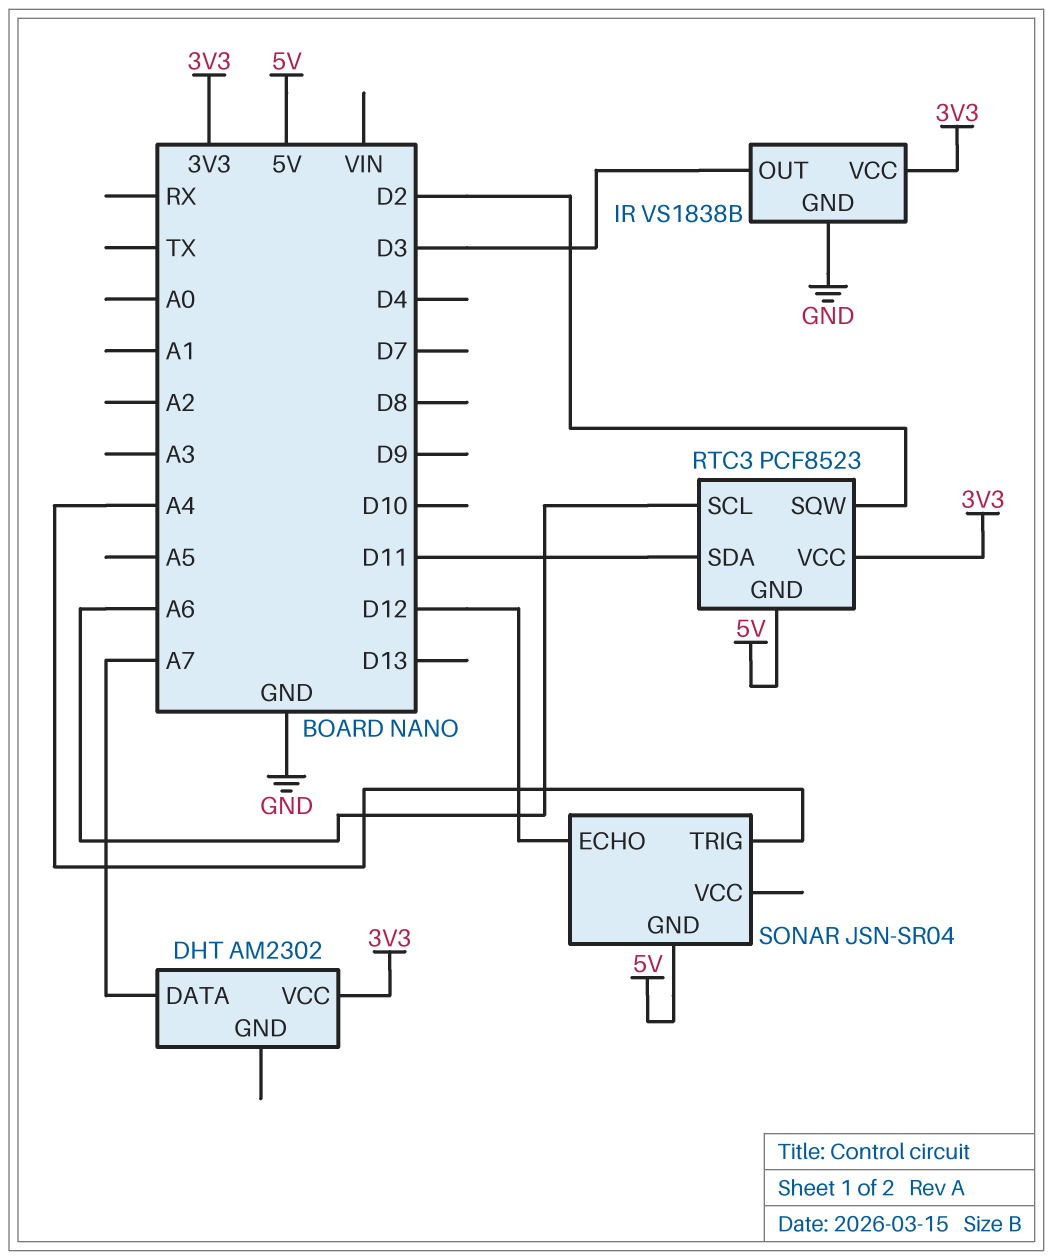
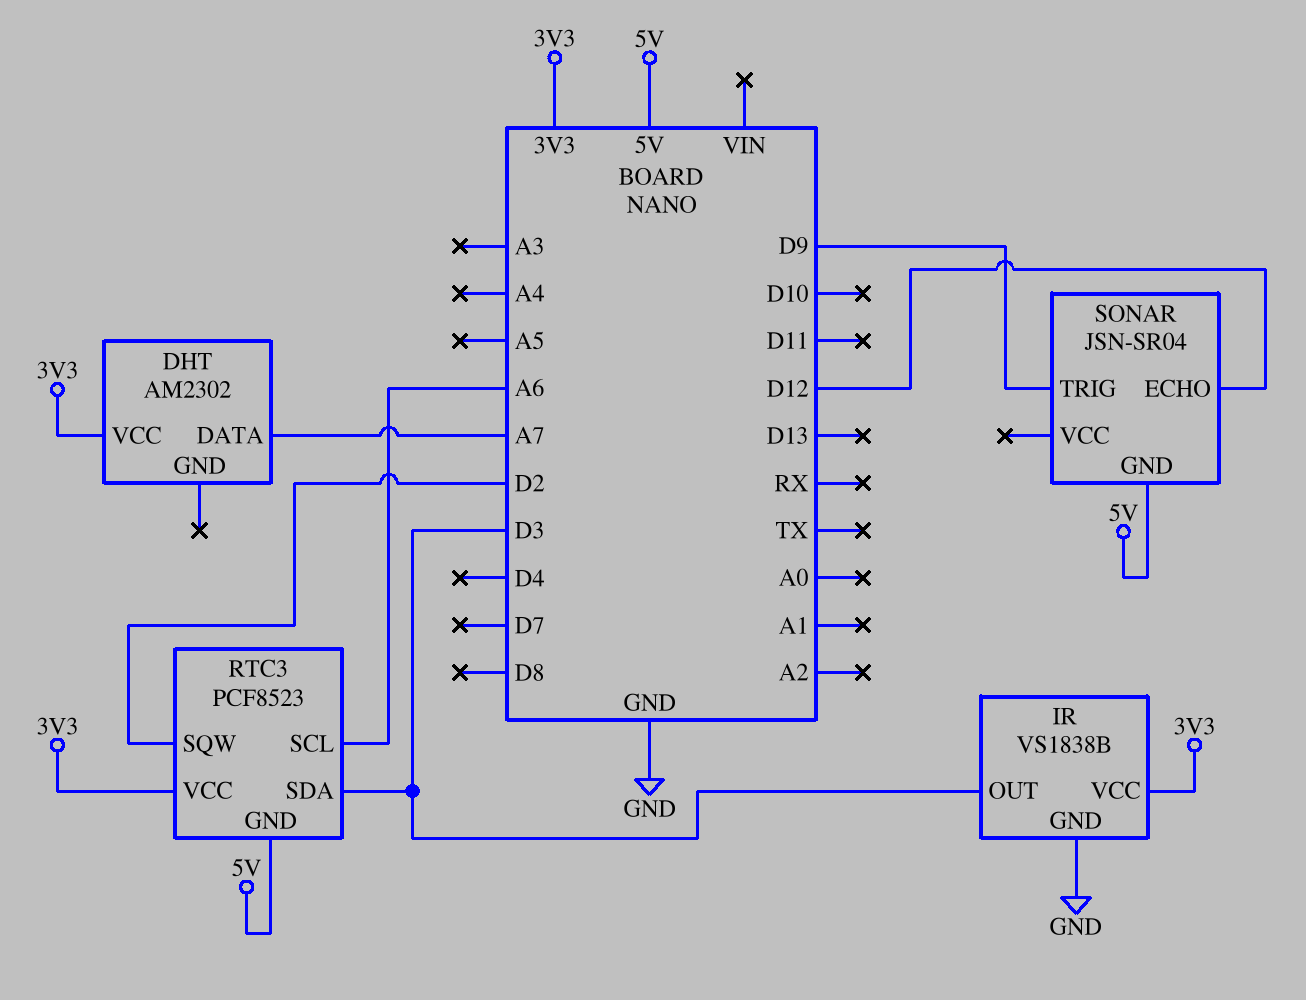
RTC3 pin SDA: D11 -> D3
SONAR pin TRIG: A4 -> D9

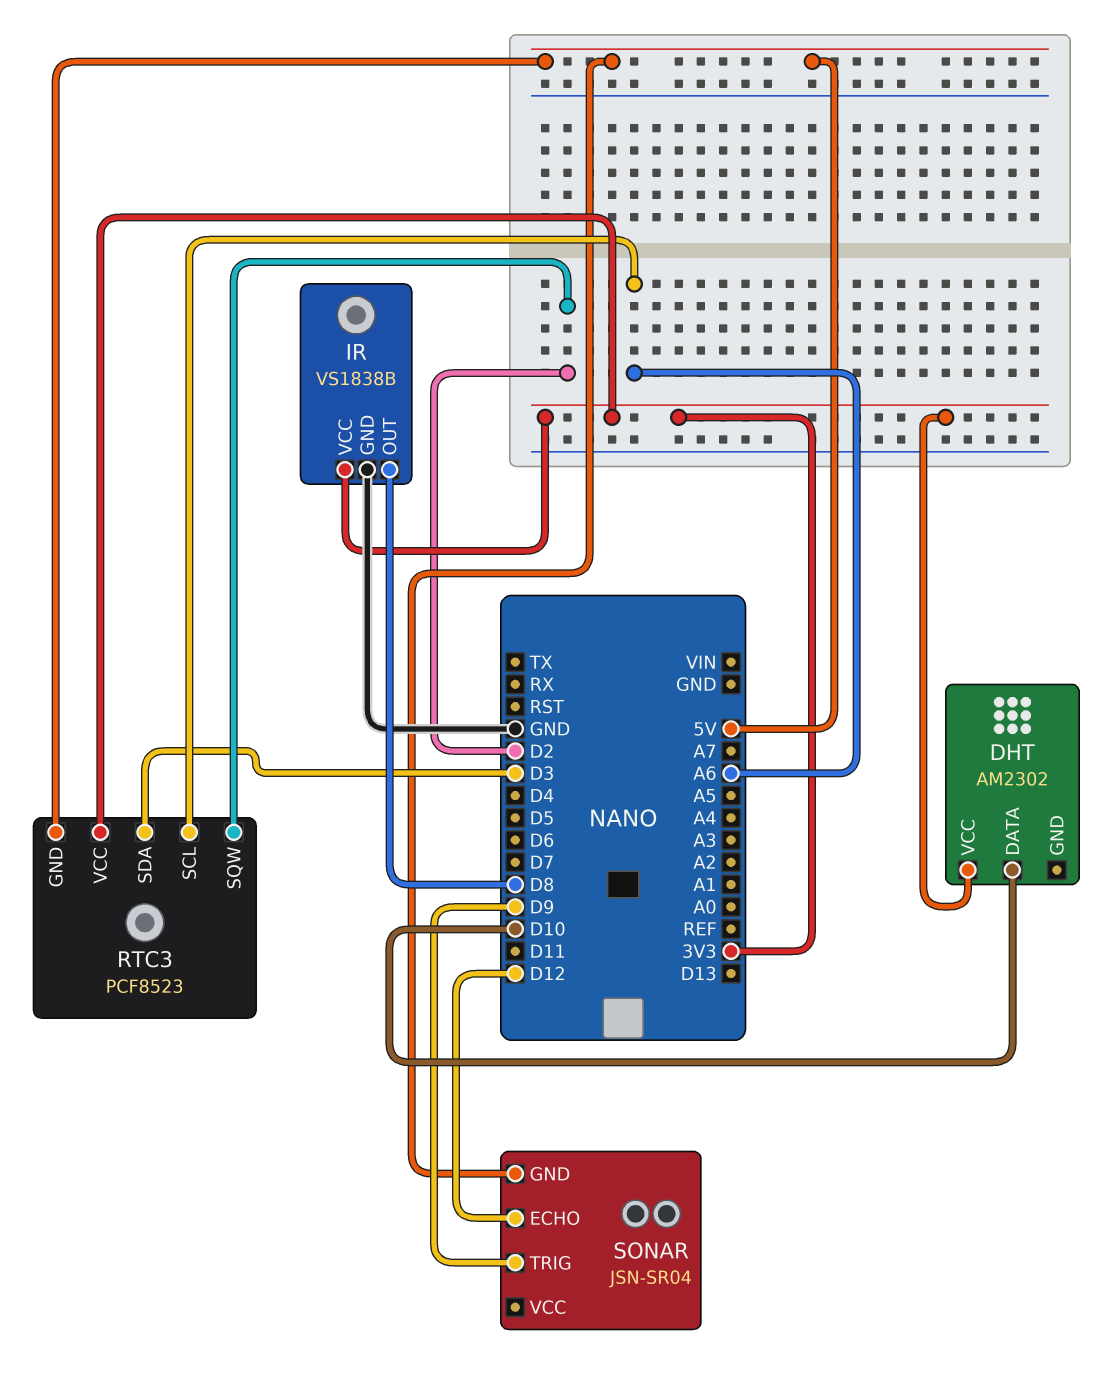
DHT pin DATA: A7 -> D10
IR pin OUT: D3 -> D8

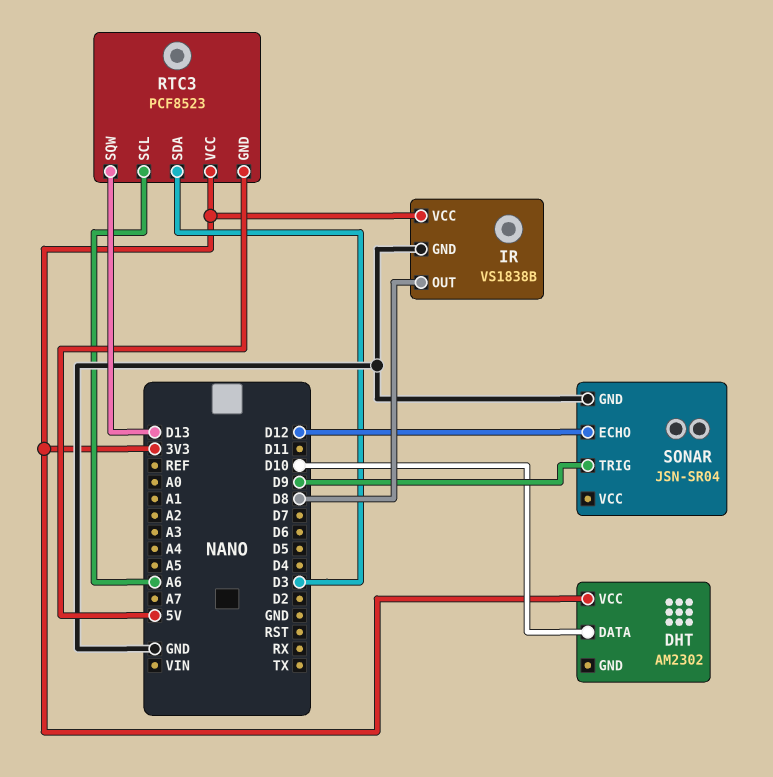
RTC3 pin SQW: D2 -> D13
SONAR pin GND: 5V -> GND

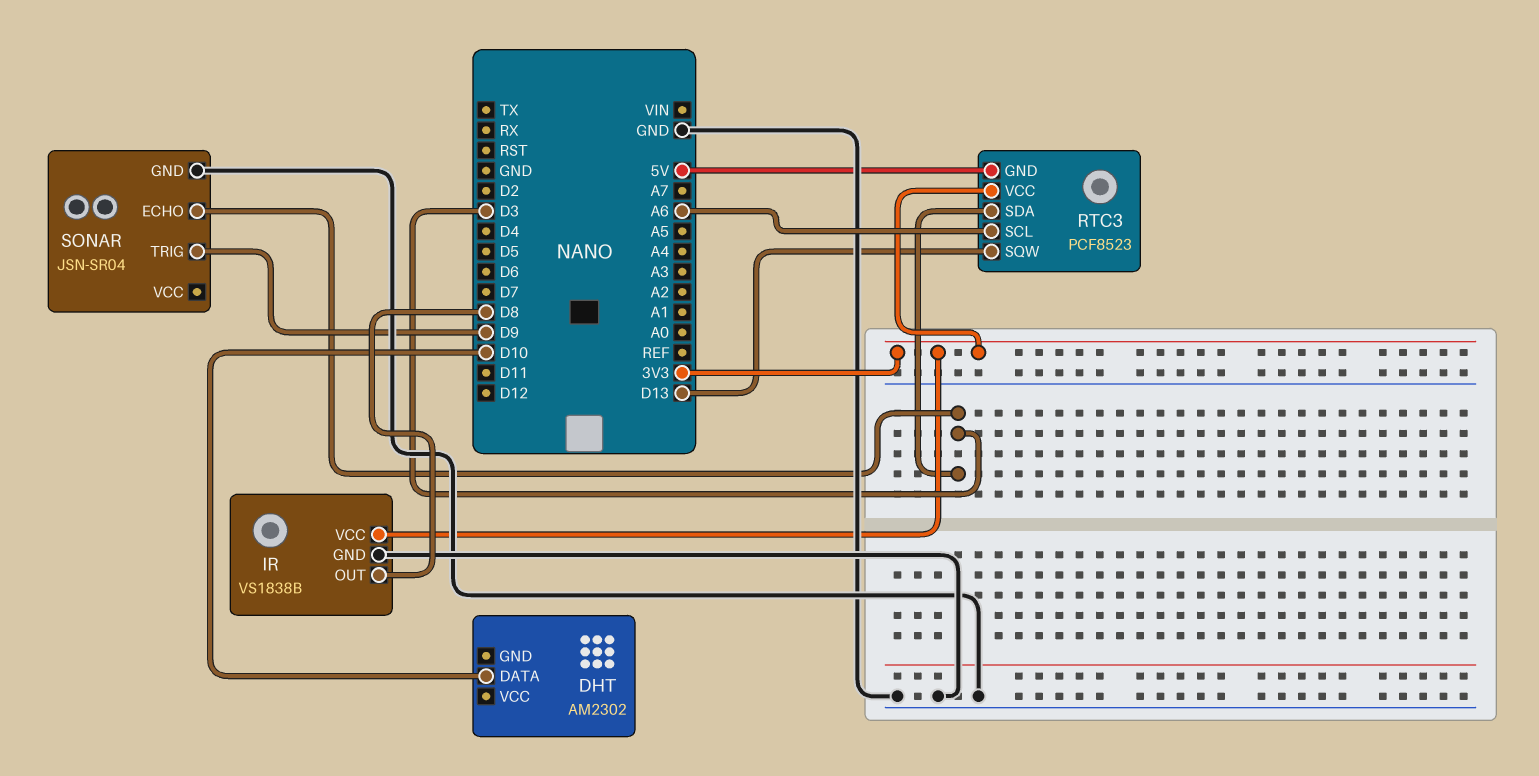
DHT pin VCC: 3V3 -> none
SONAR pin ECHO: D12 -> D3

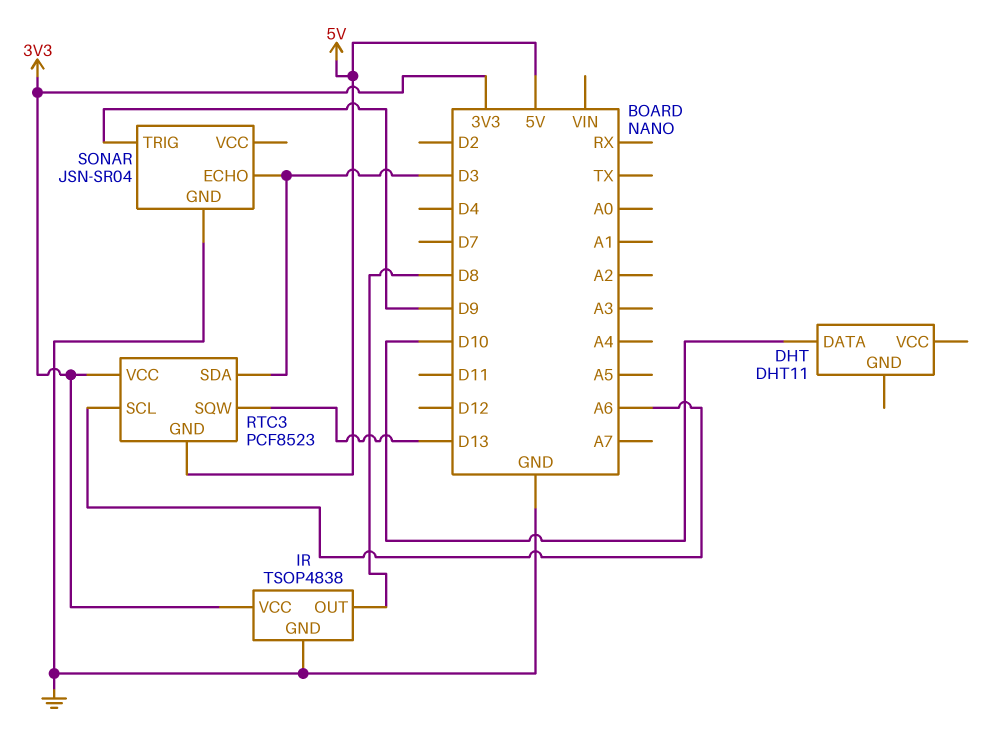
DHT: AM2302 -> DHT11
IR: VS1838B -> TSOP4838

